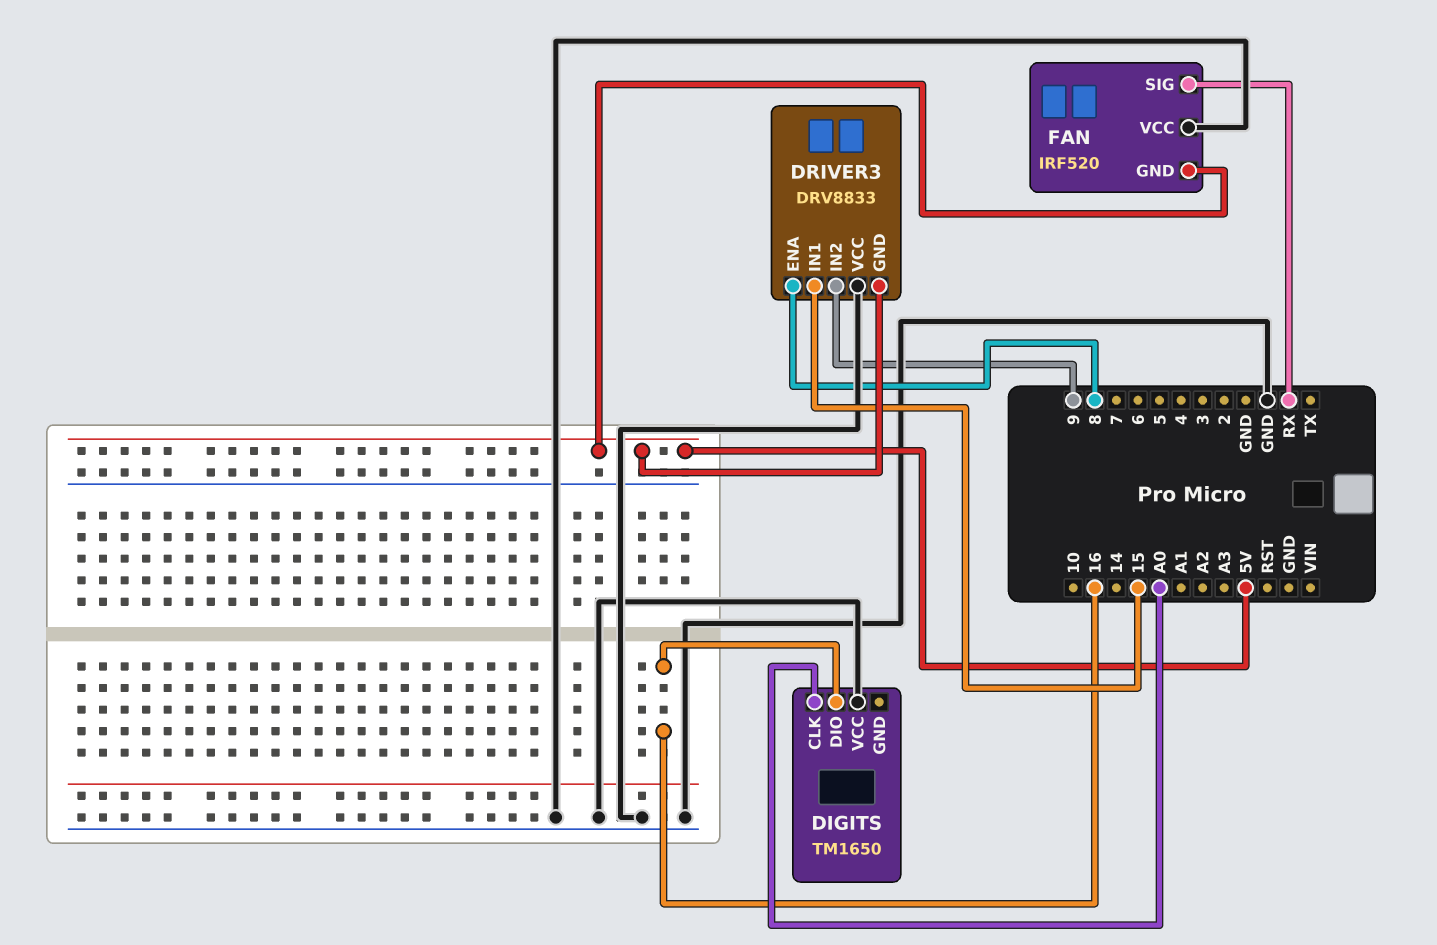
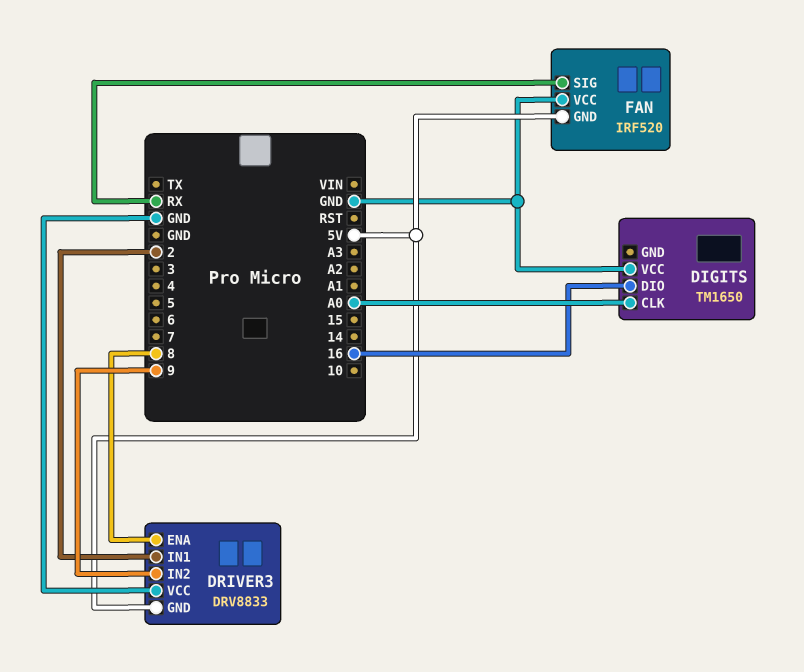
DRIVER3 pin IN1: 15 -> 2

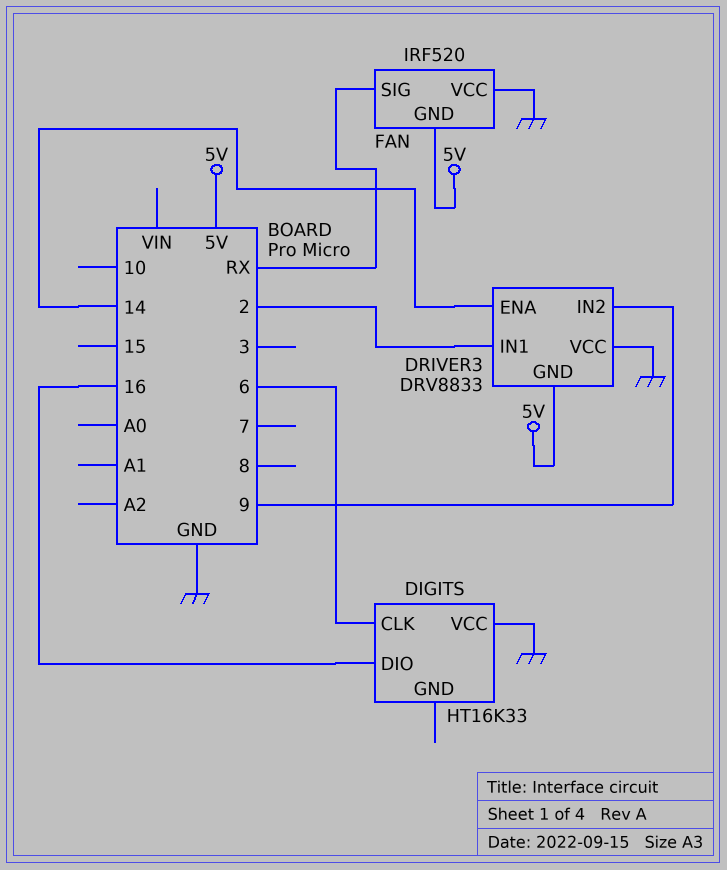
DIGITS: TM1650 -> HT16K33
DIGITS pin CLK: A0 -> 6
DRIVER3 pin ENA: 8 -> 14

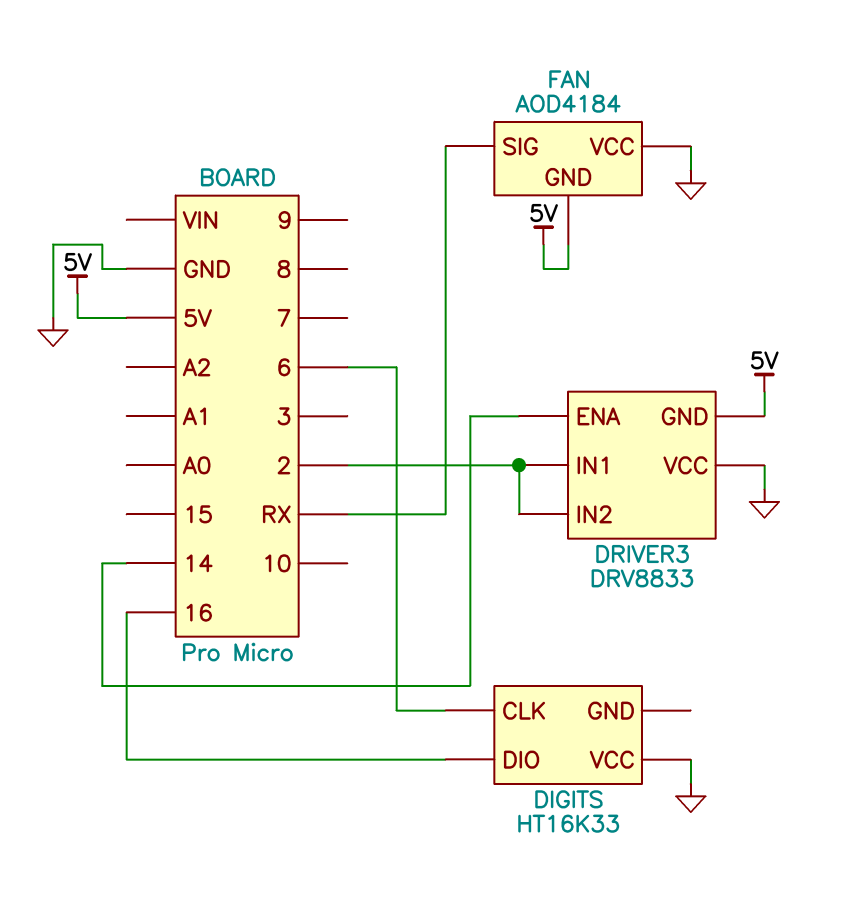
DRIVER3 pin IN2: 9 -> 2
FAN: IRF520 -> AOD4184

